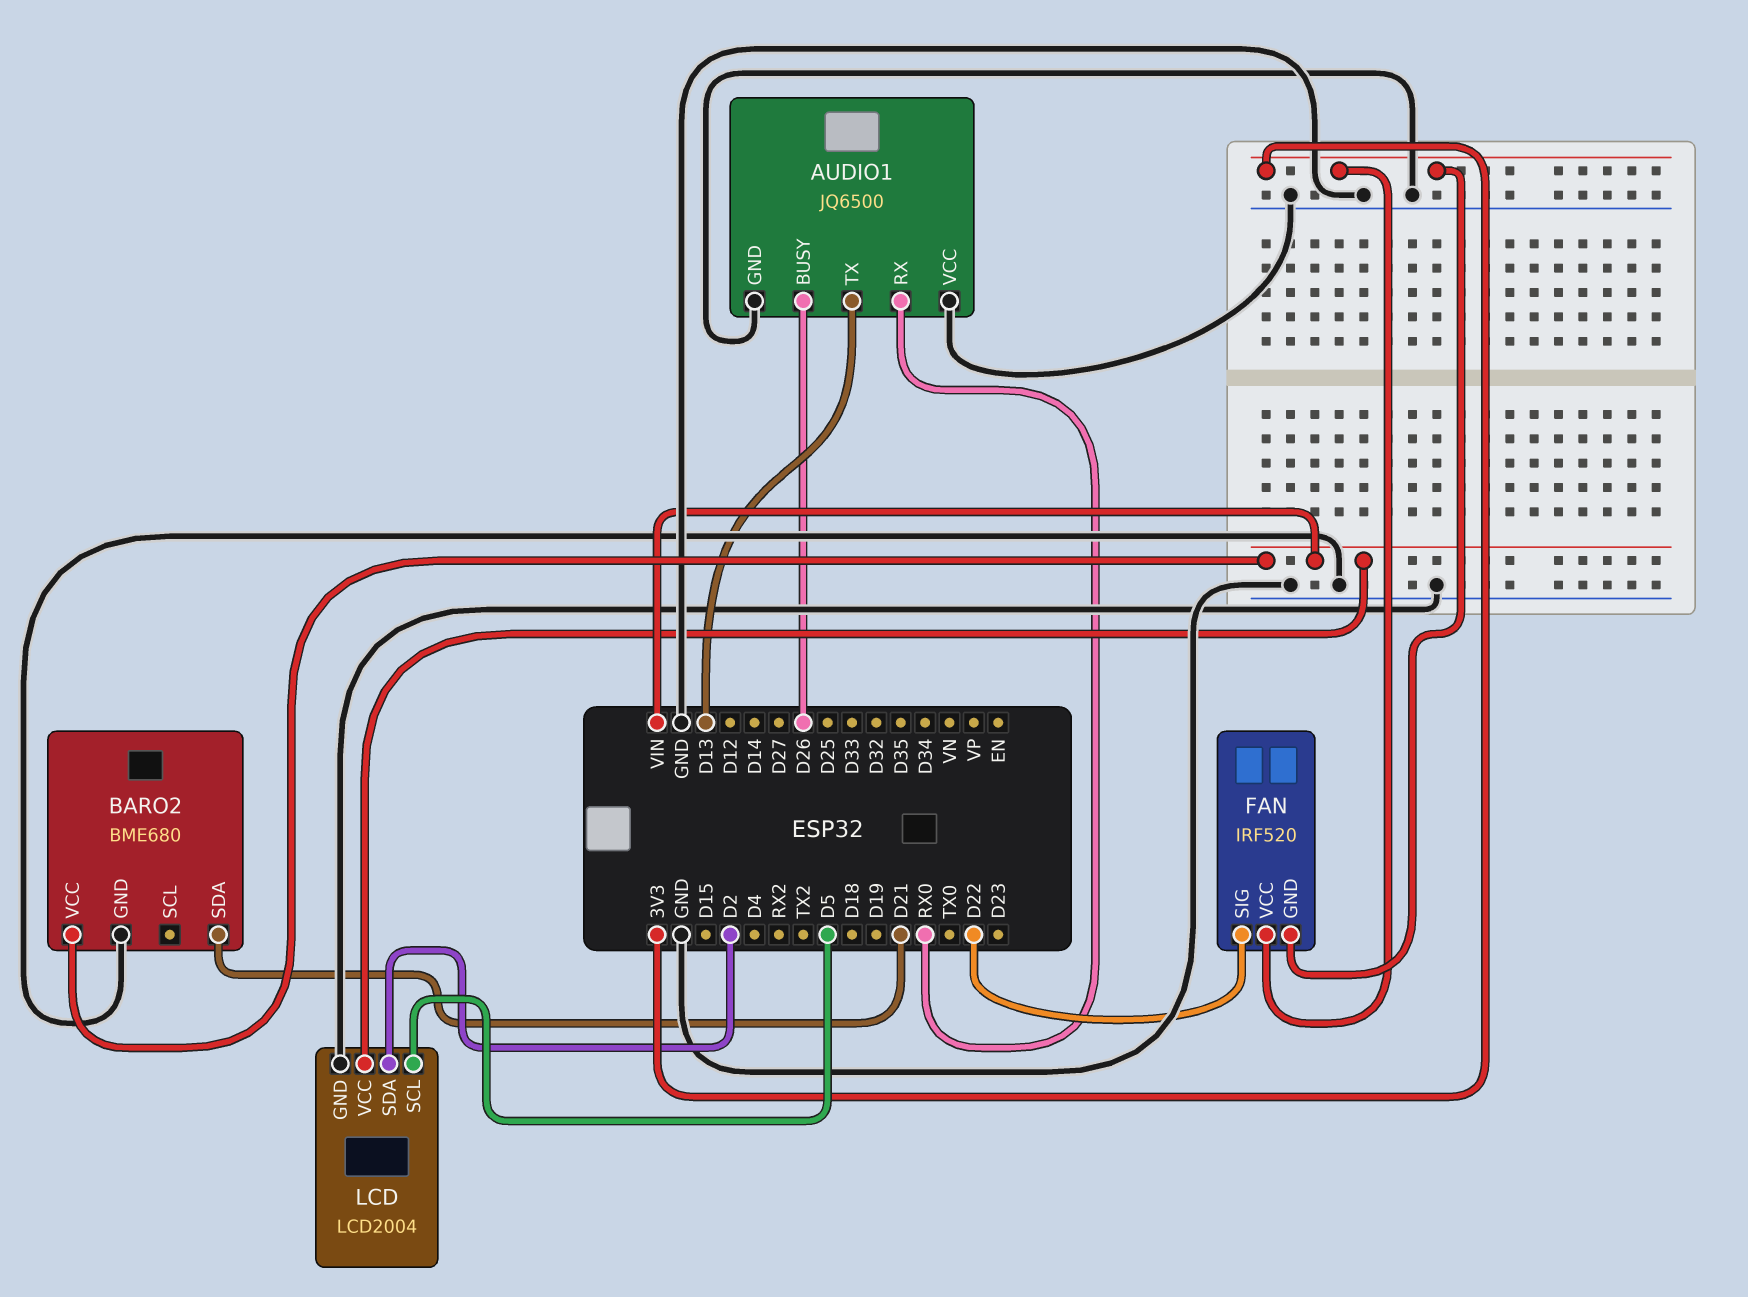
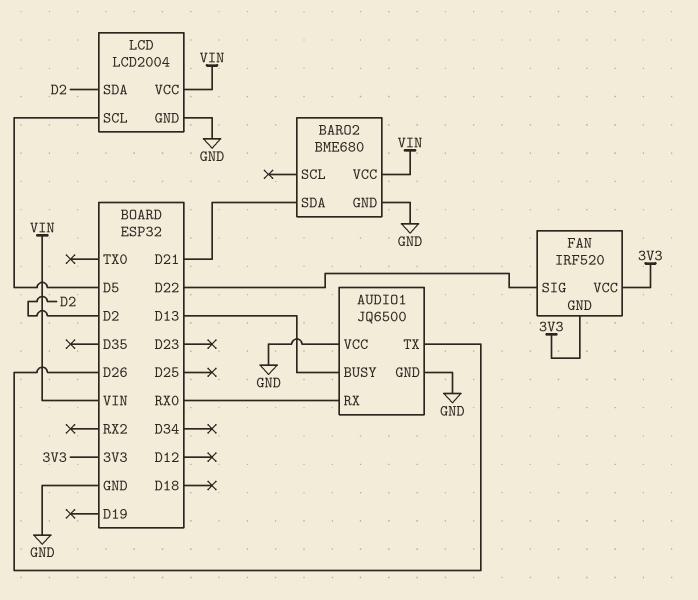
AUDIO1 pin BUSY: D26 -> D13
AUDIO1 pin TX: D13 -> D26

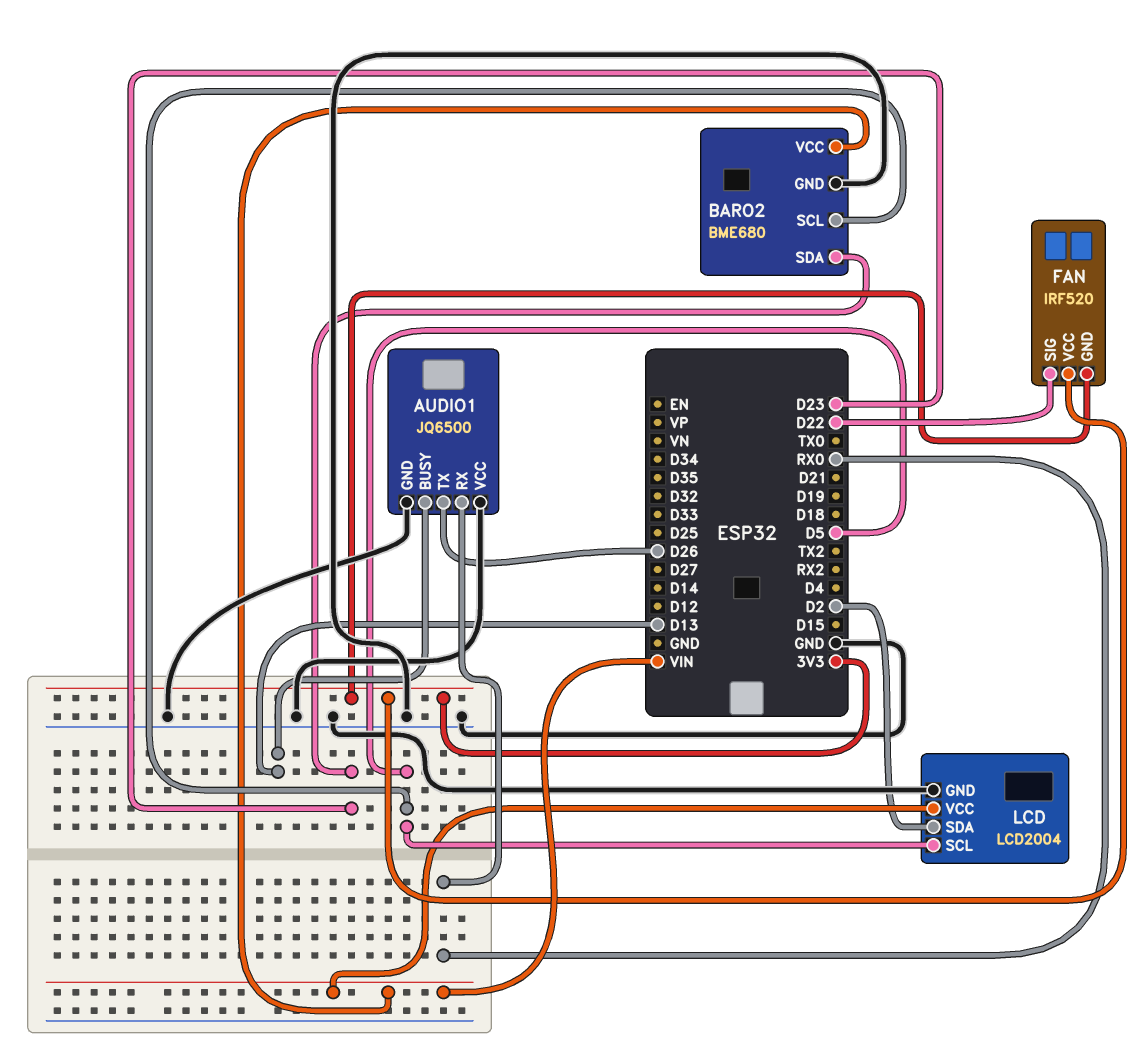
BARO2 pin SCL: none -> D5
BARO2 pin SDA: D21 -> D23

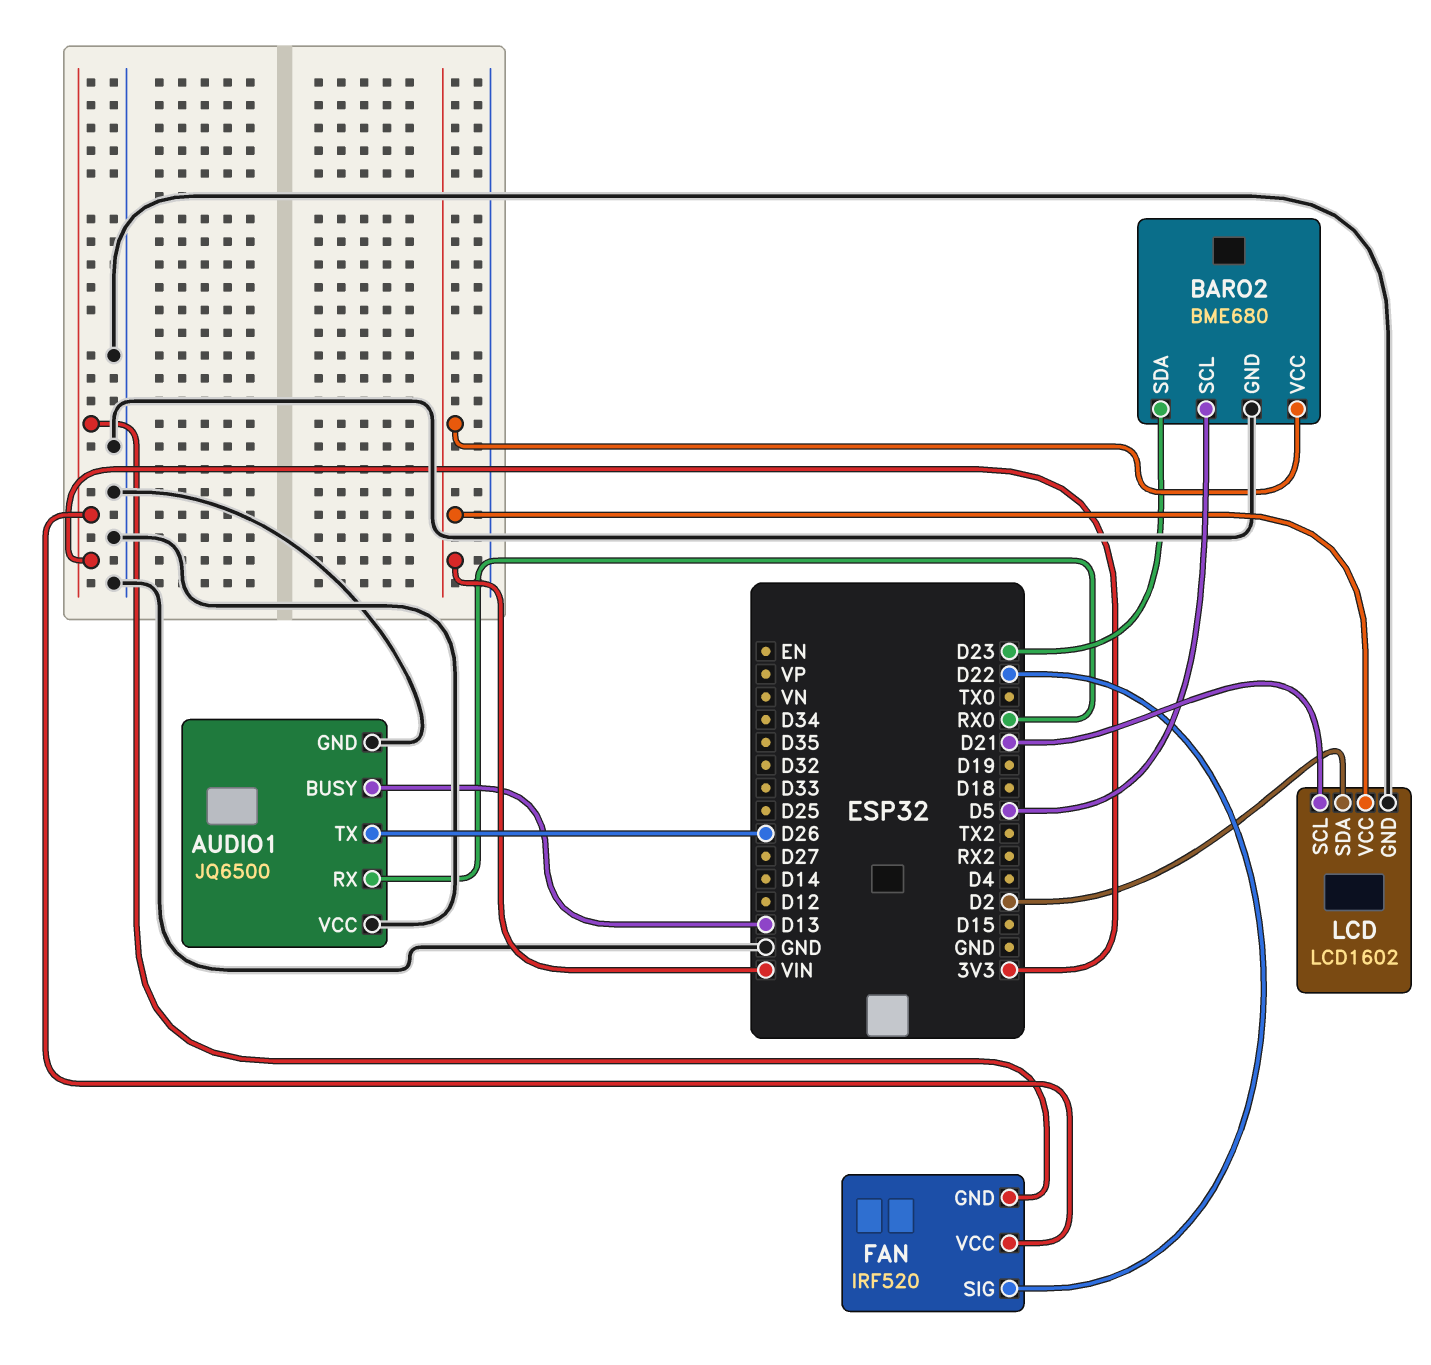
LCD: LCD2004 -> LCD1602
LCD pin SCL: D5 -> D21

